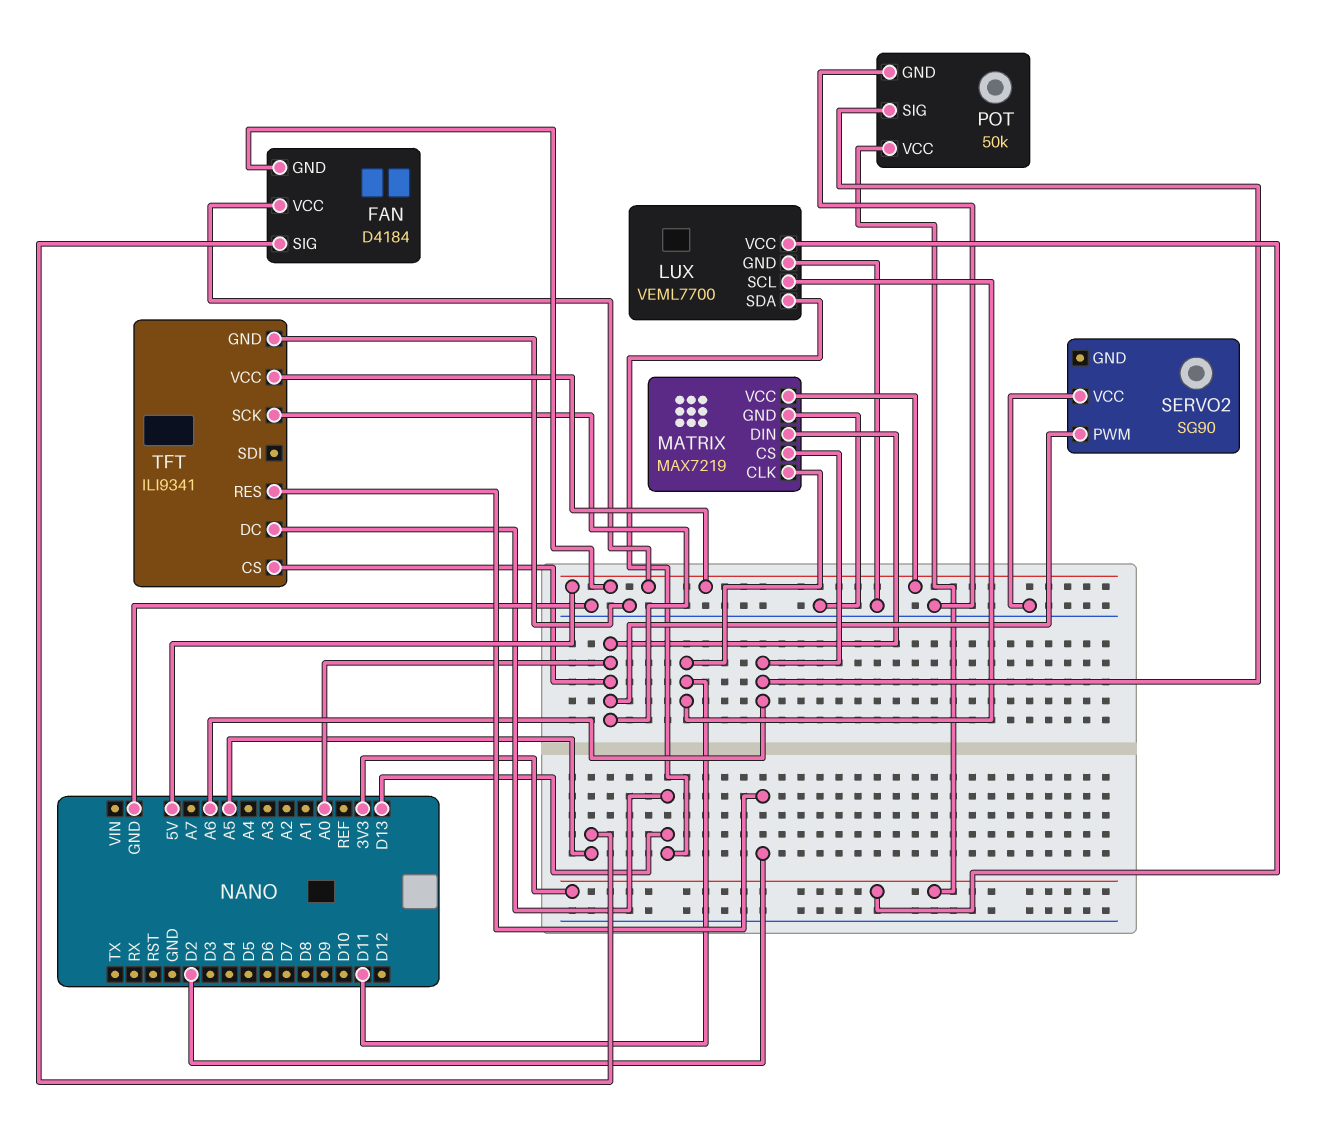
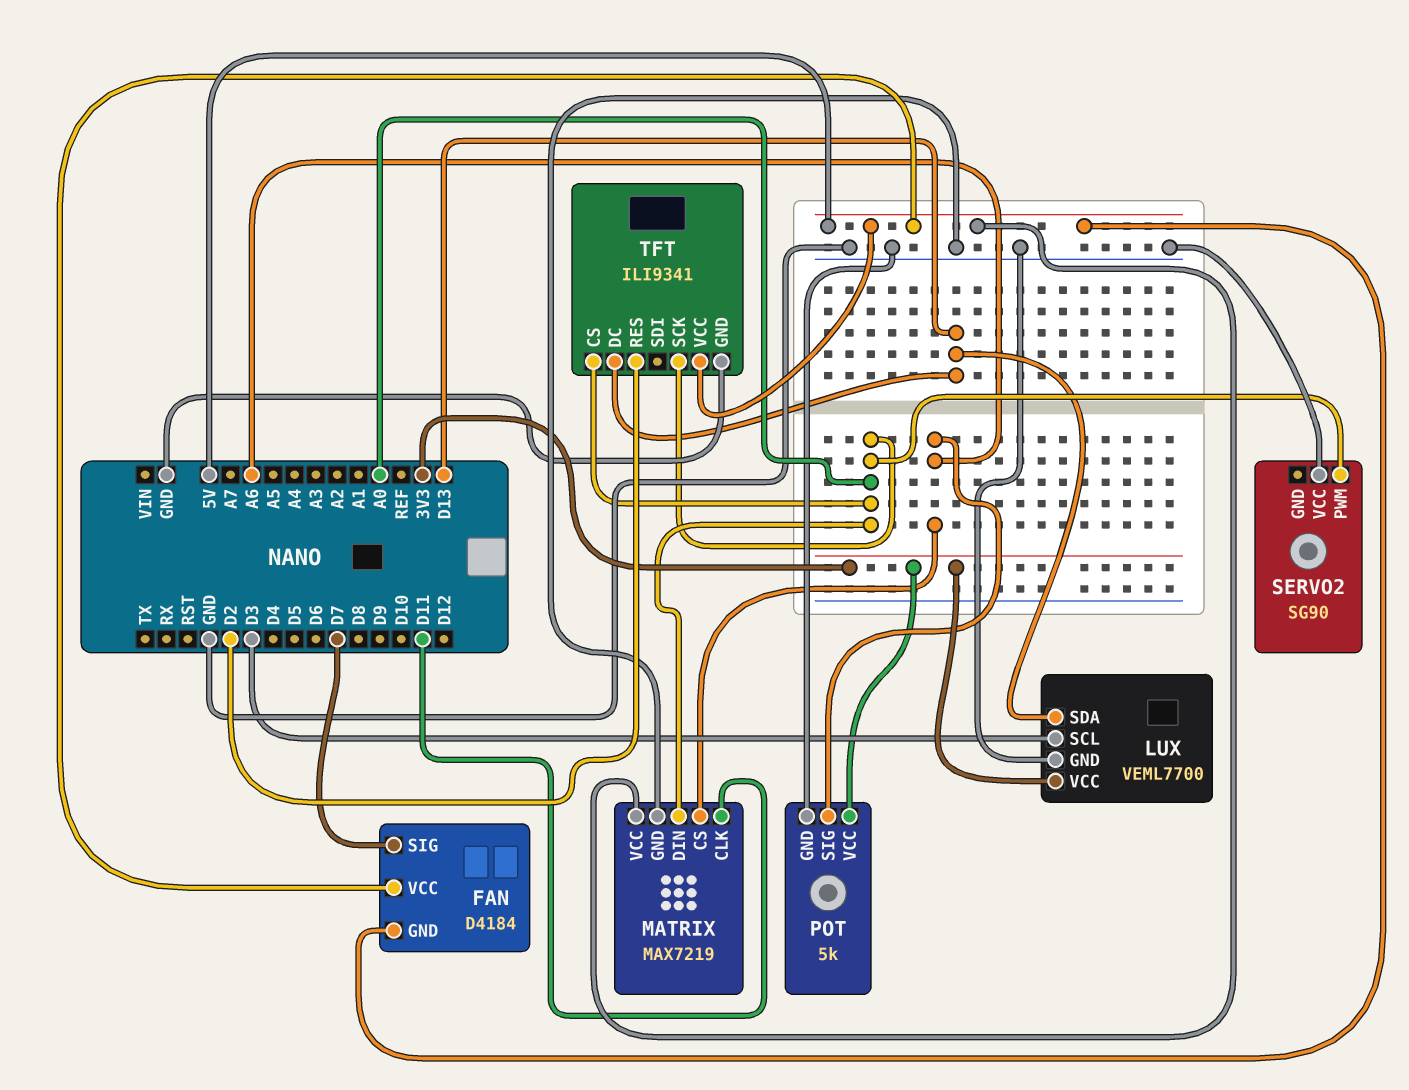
FAN pin SIG: A5 -> D7
LUX pin SCL: D11 -> D3
POT: 50k -> 5k

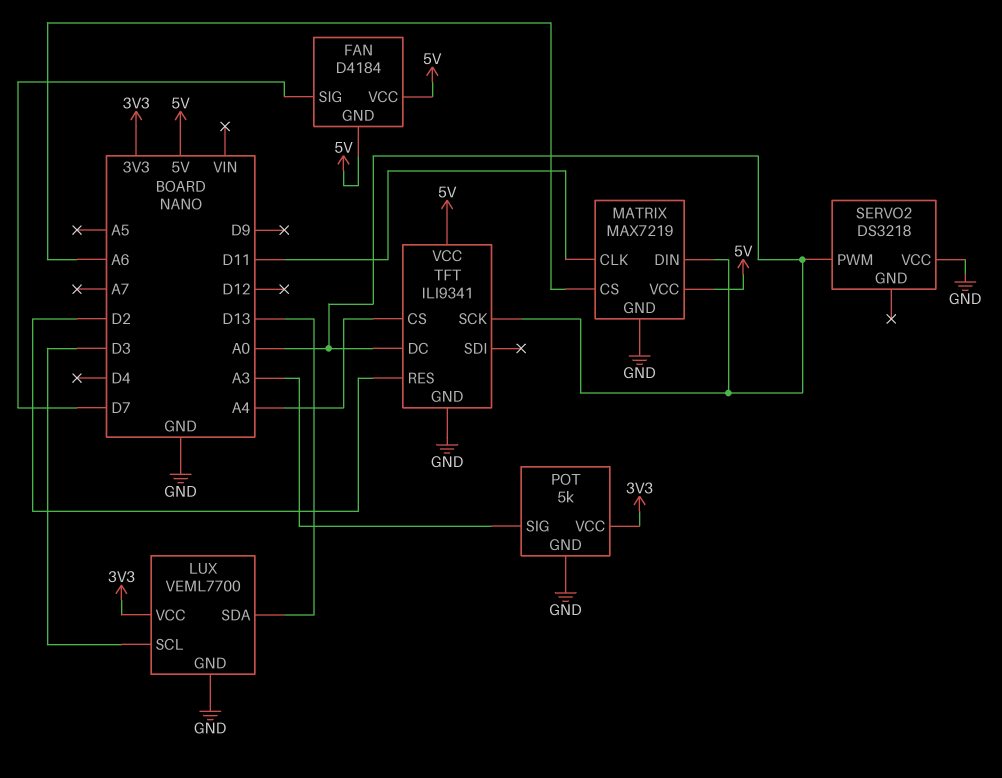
POT pin SIG: A6 -> A3
SERVO2: SG90 -> DS3218
TFT pin CS: A0 -> A4
TFT pin DC: D13 -> A0

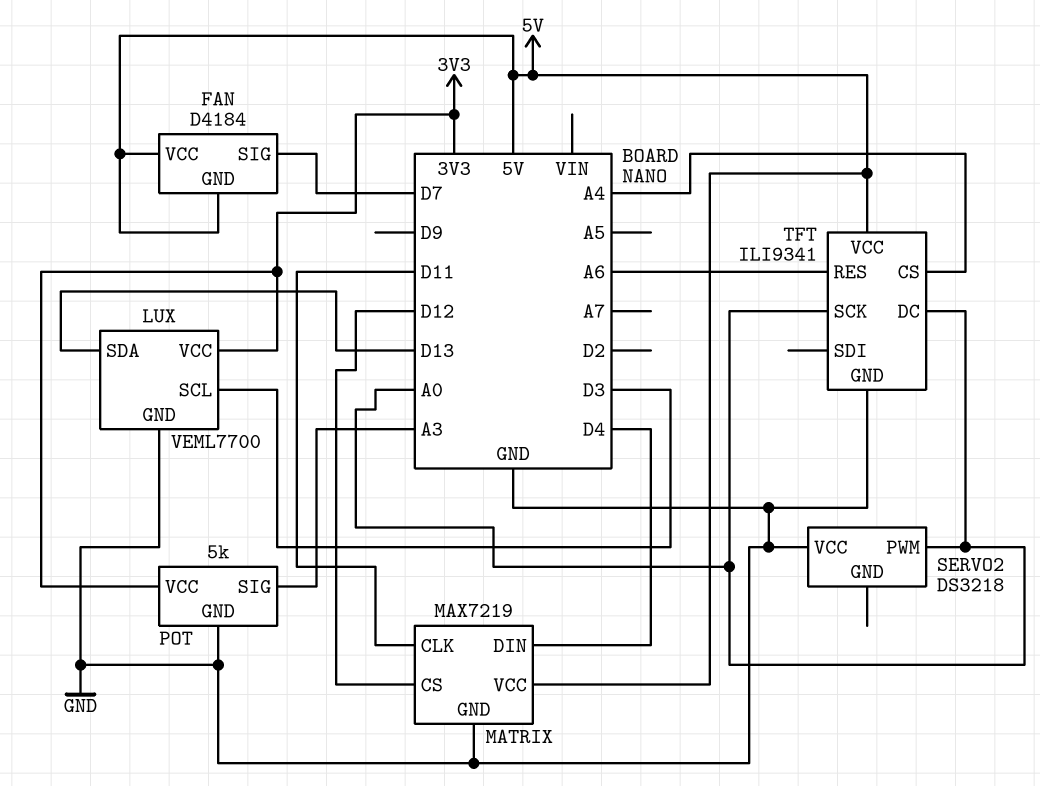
MATRIX pin CS: A6 -> D12
MATRIX pin DIN: A0 -> D4
TFT pin RES: D2 -> A6

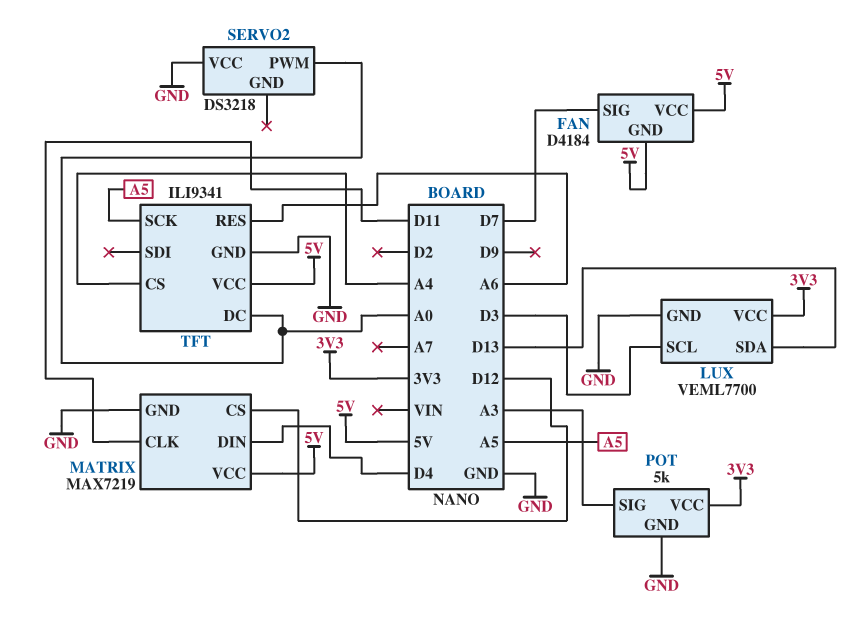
TFT pin SCK: A0 -> A5

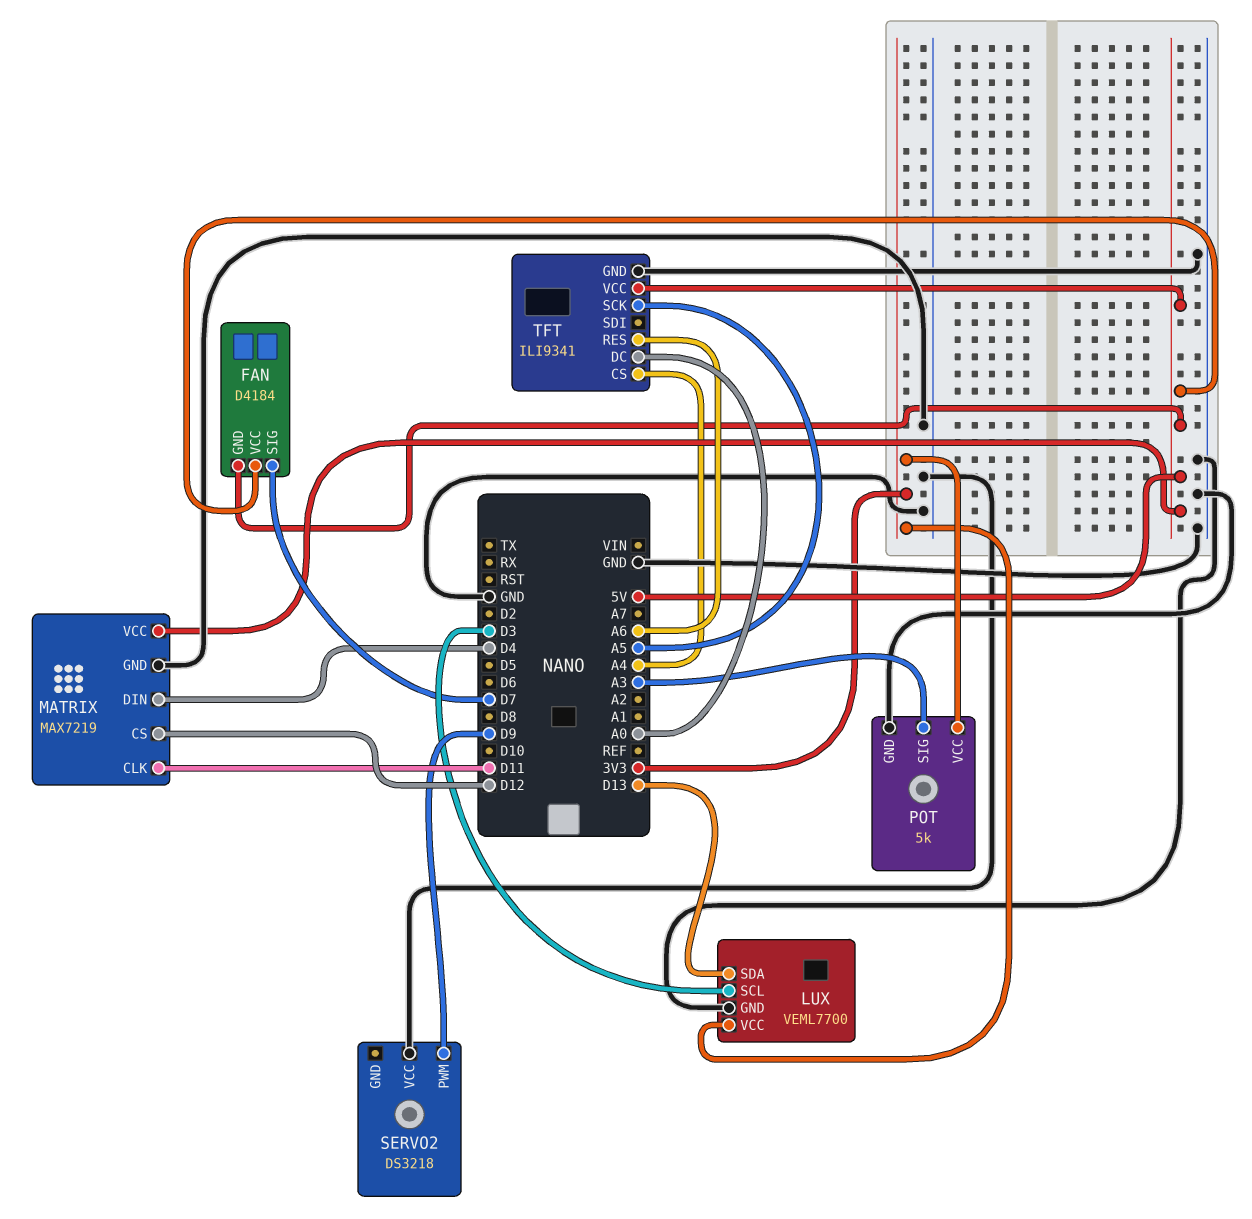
SERVO2 pin PWM: A0 -> D9

